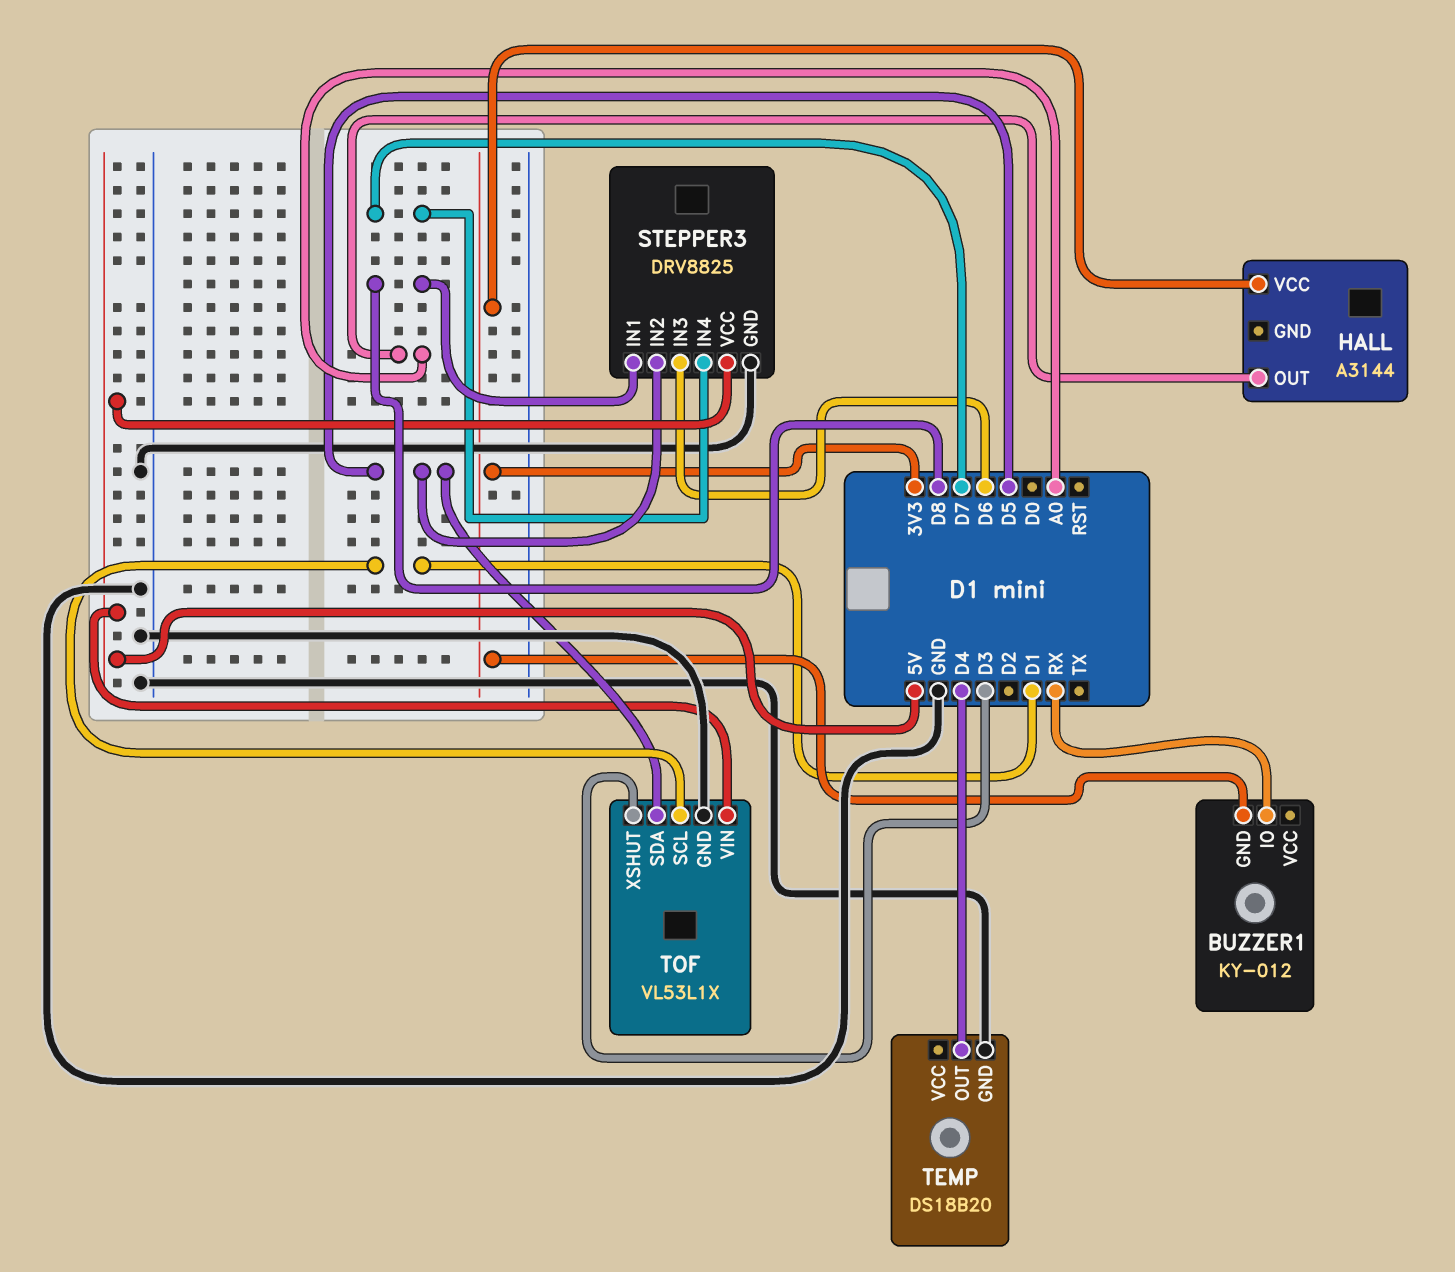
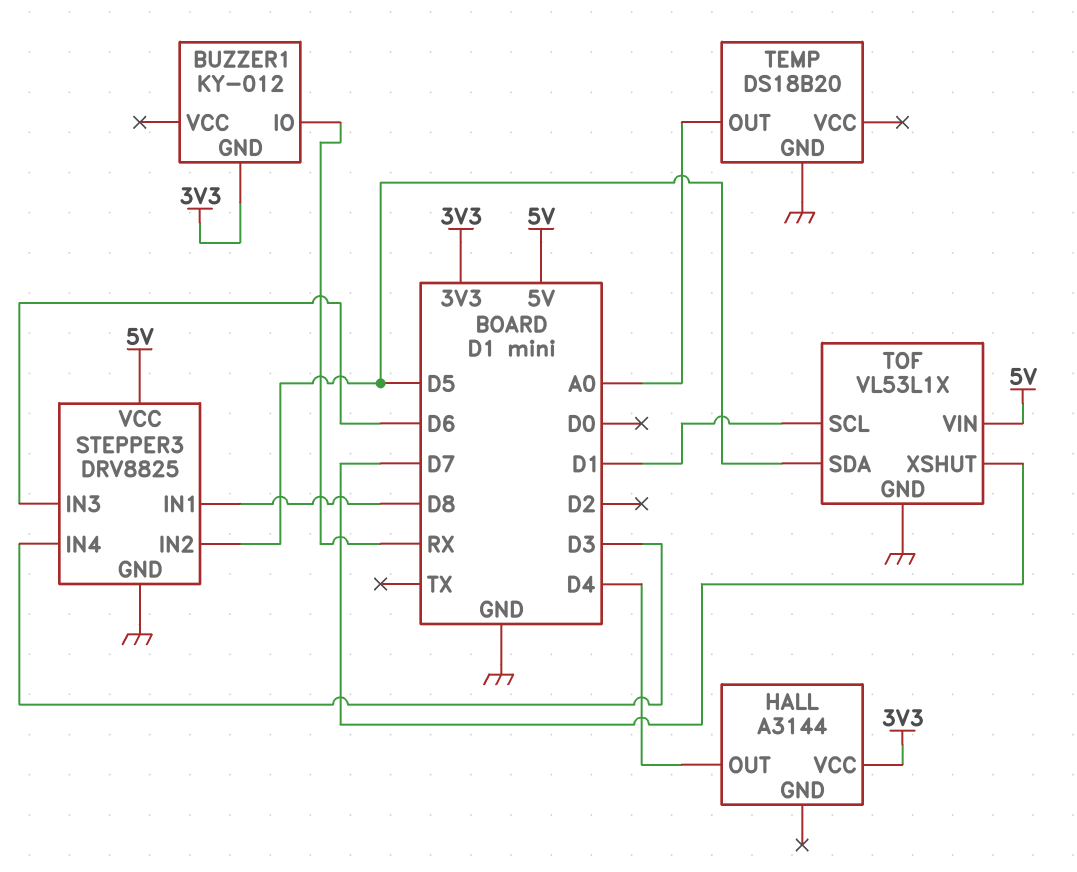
HALL pin OUT: A0 -> D4
STEPPER3 pin IN4: D7 -> D3
TEMP pin OUT: D4 -> A0
TOF pin XSHUT: D3 -> D7

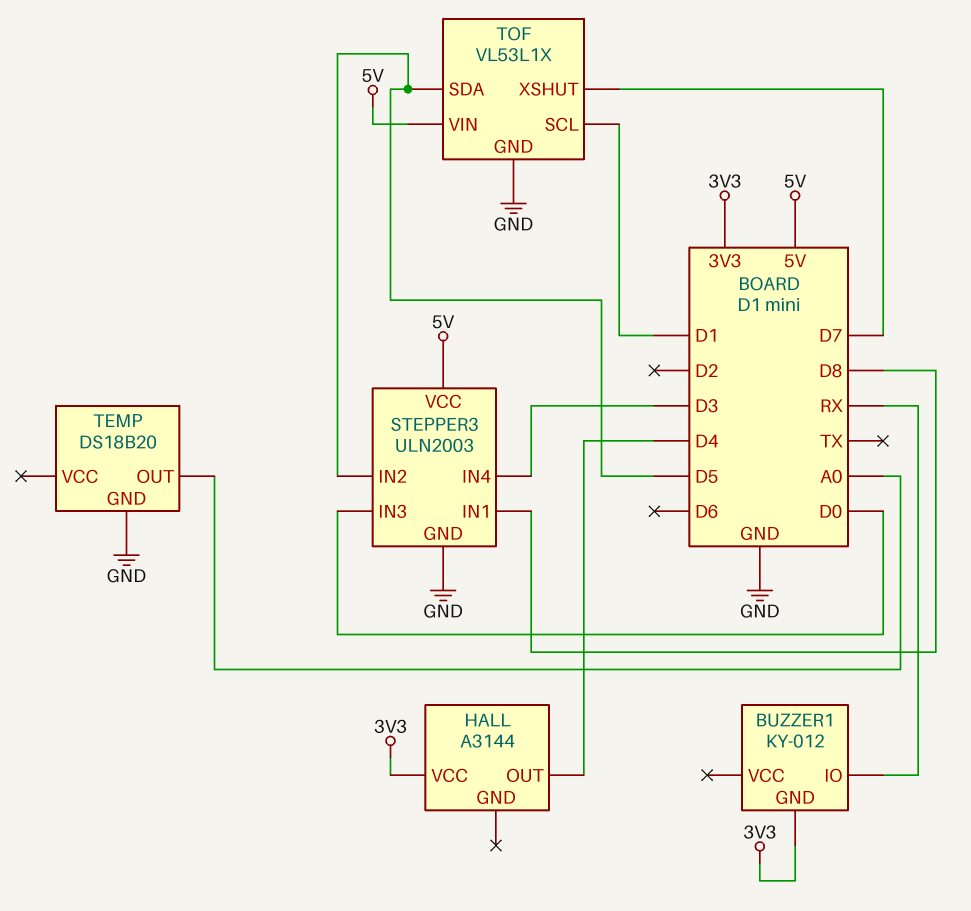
STEPPER3: DRV8825 -> ULN2003
STEPPER3 pin IN3: D6 -> D0

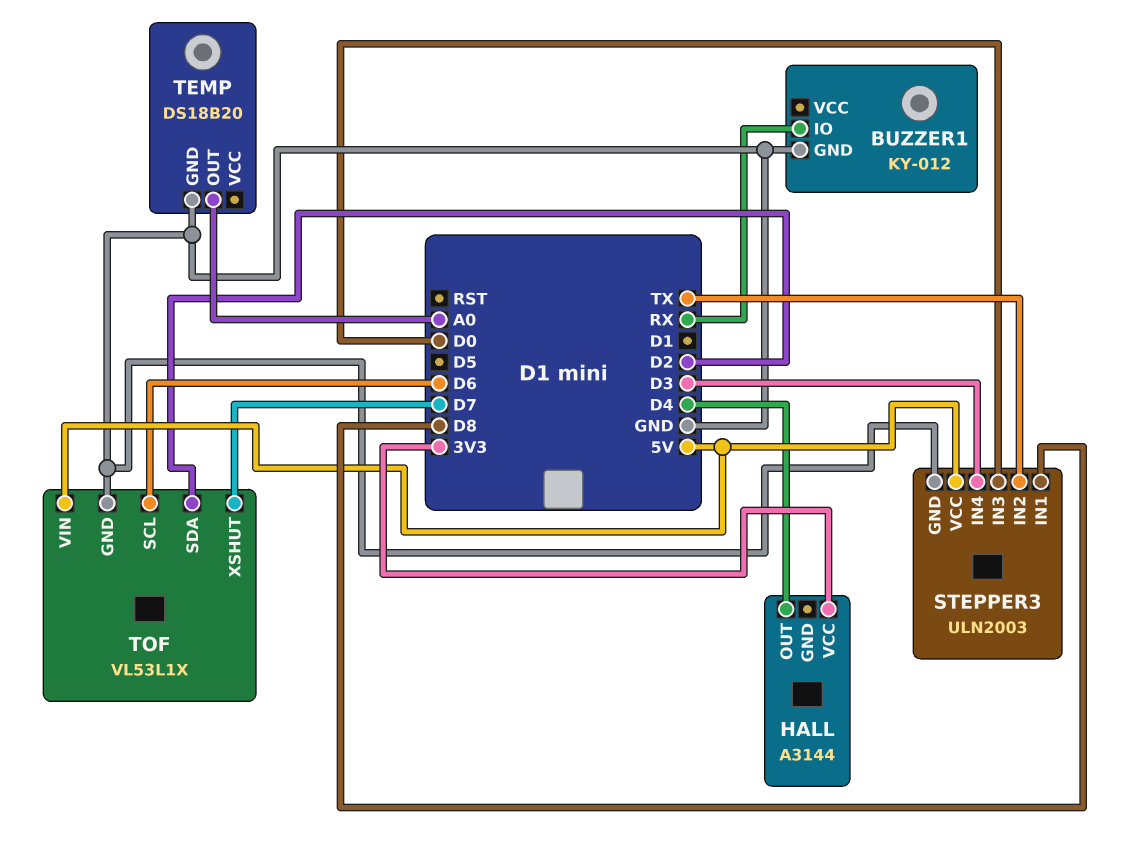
BUZZER1 pin GND: 3V3 -> GND
STEPPER3 pin IN2: D5 -> TX
TOF pin SCL: D1 -> D6
TOF pin SDA: D5 -> D2

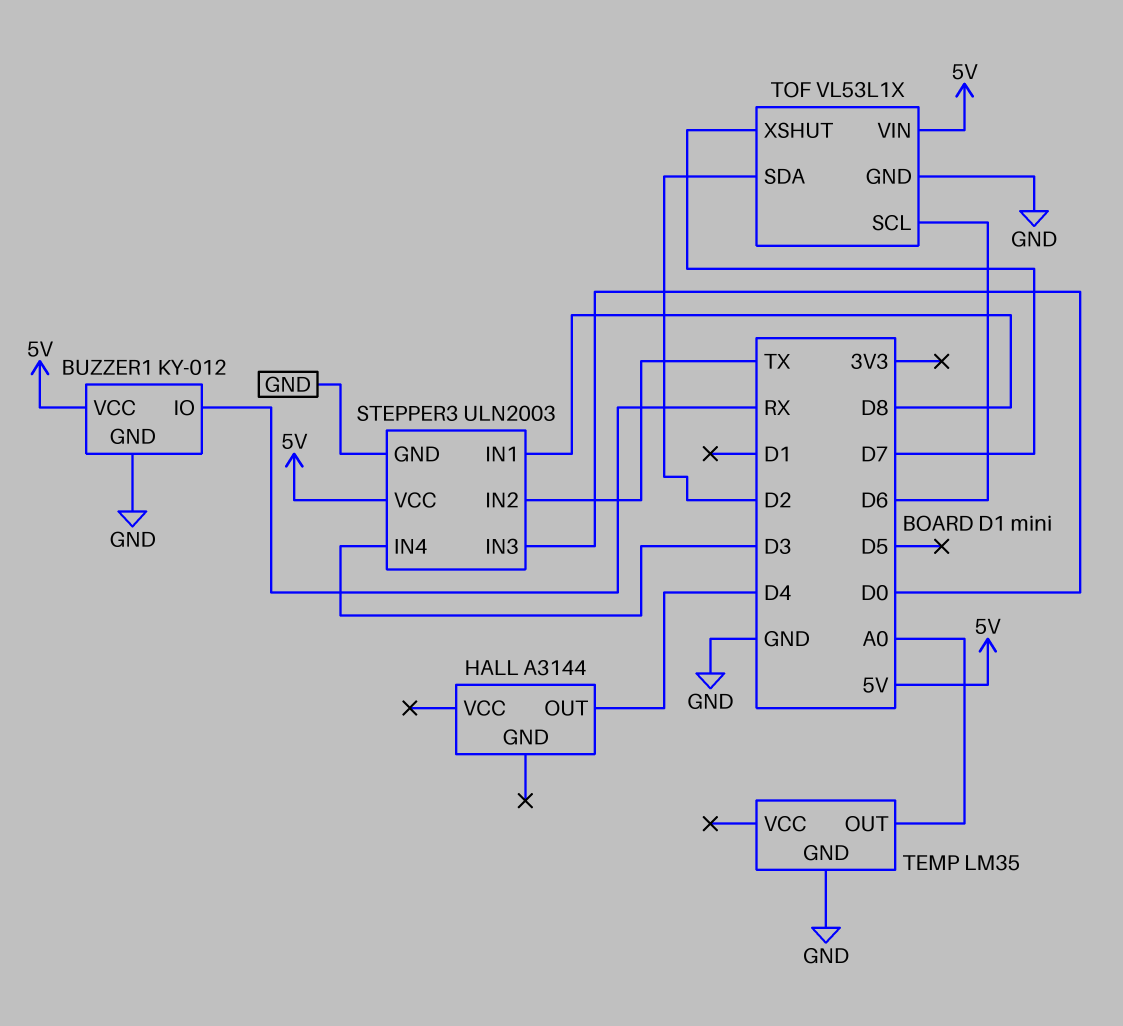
BUZZER1 pin VCC: none -> 5V
HALL pin VCC: 3V3 -> none
TEMP: DS18B20 -> LM35

